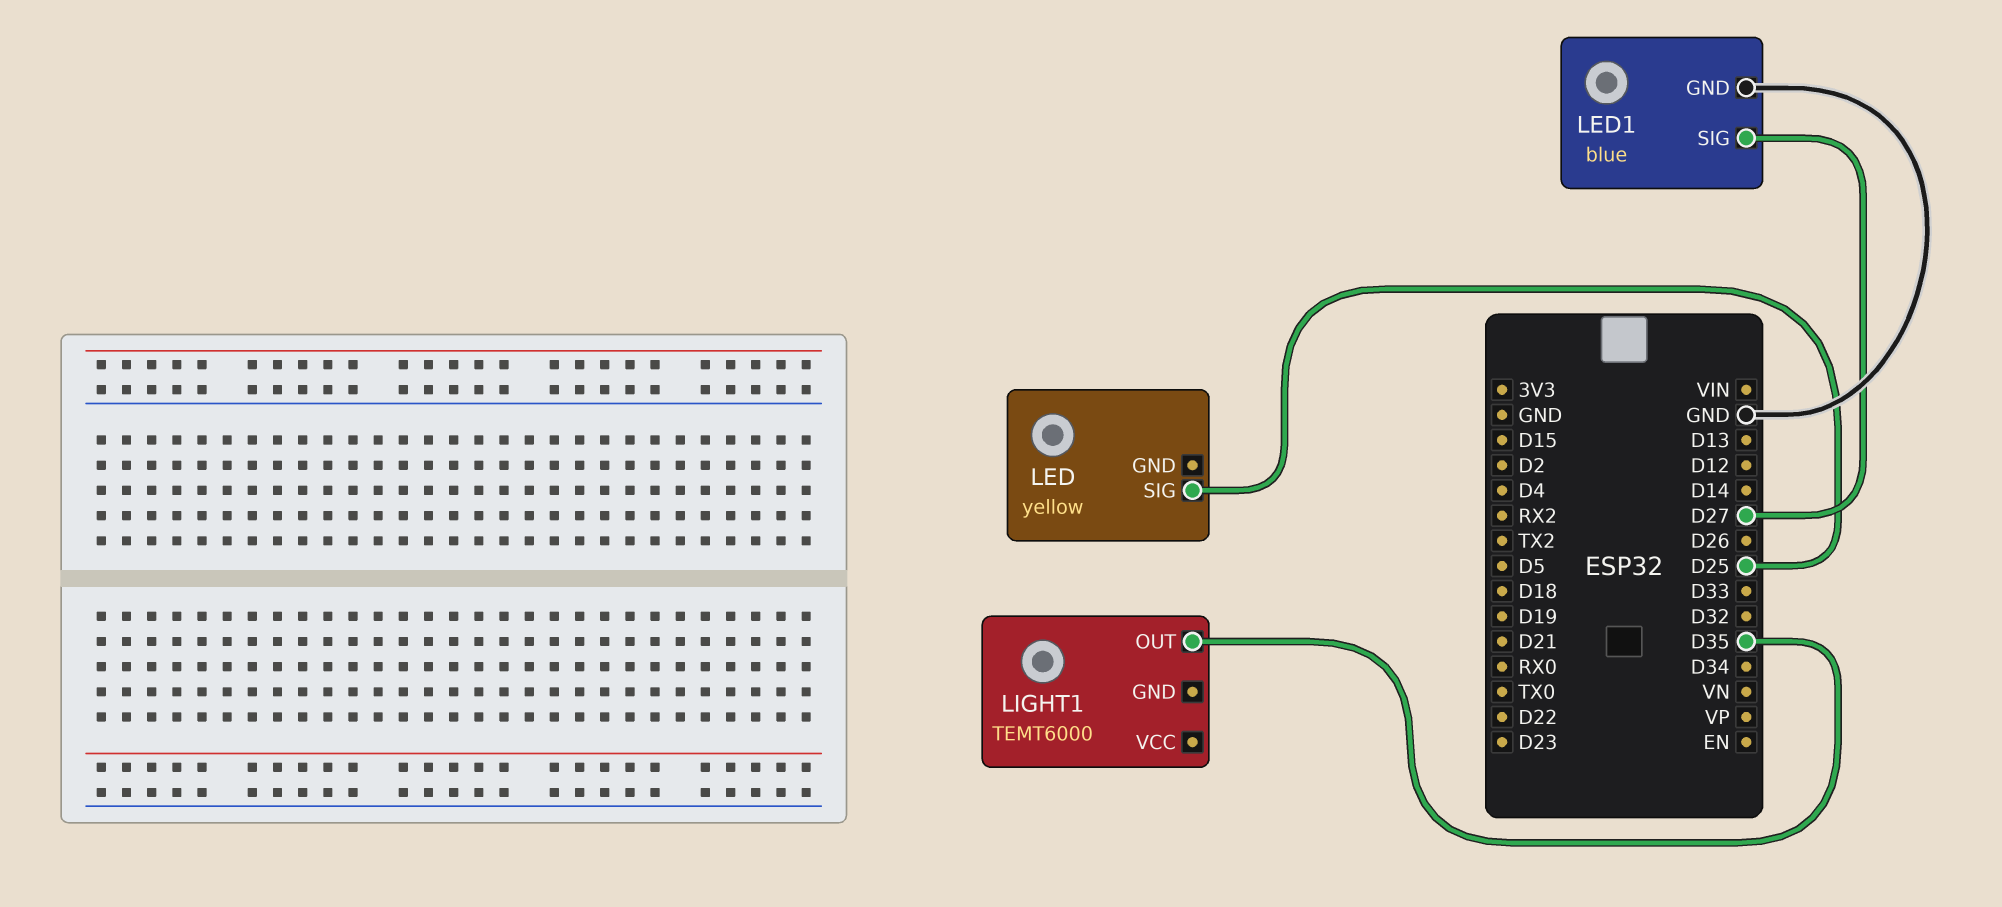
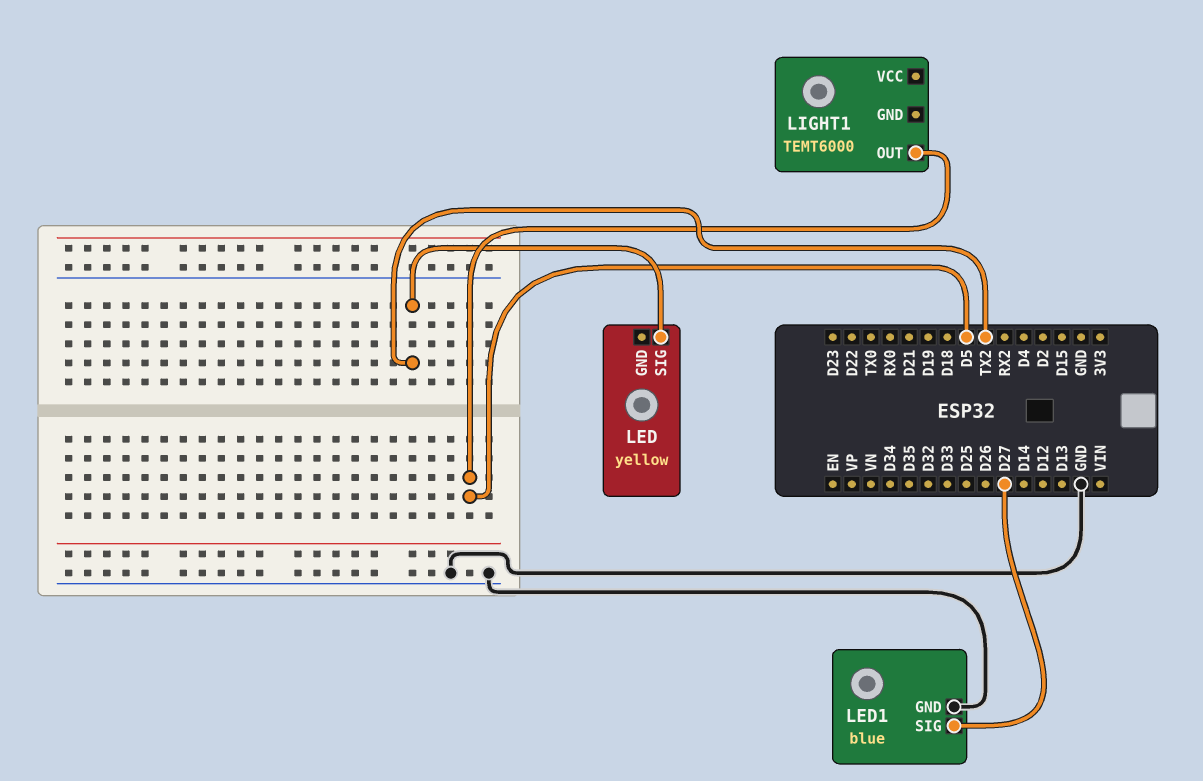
LED pin SIG: D25 -> TX2
LIGHT1 pin OUT: D35 -> D5

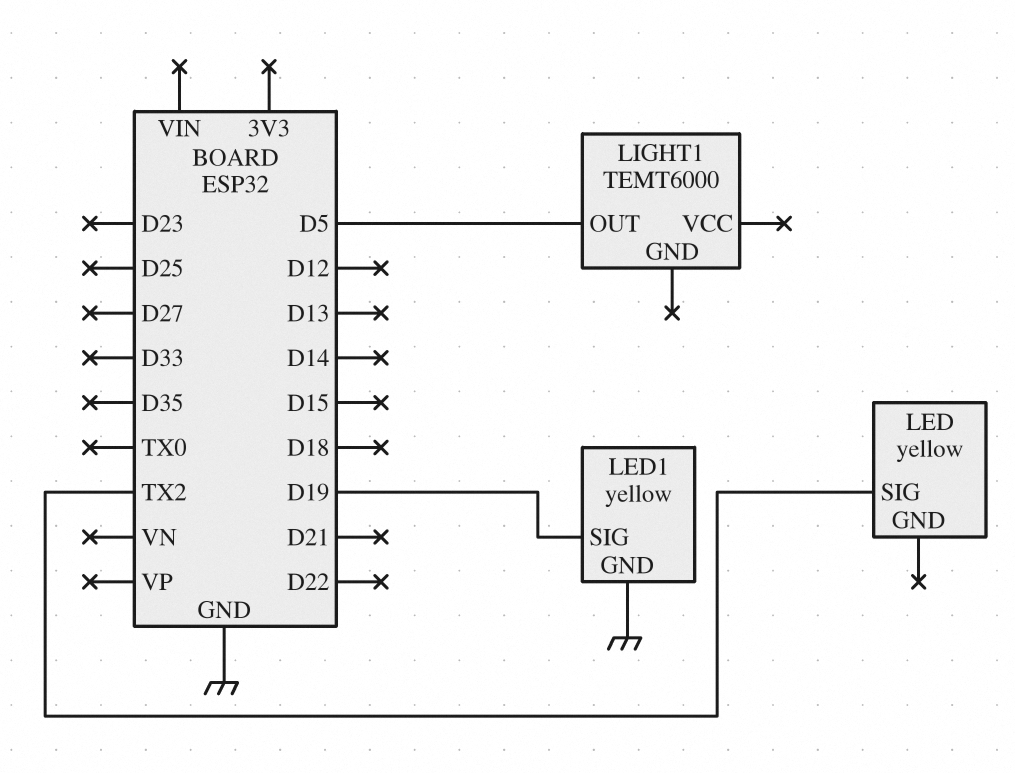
LED1: blue -> yellow
LED1 pin SIG: D27 -> D19

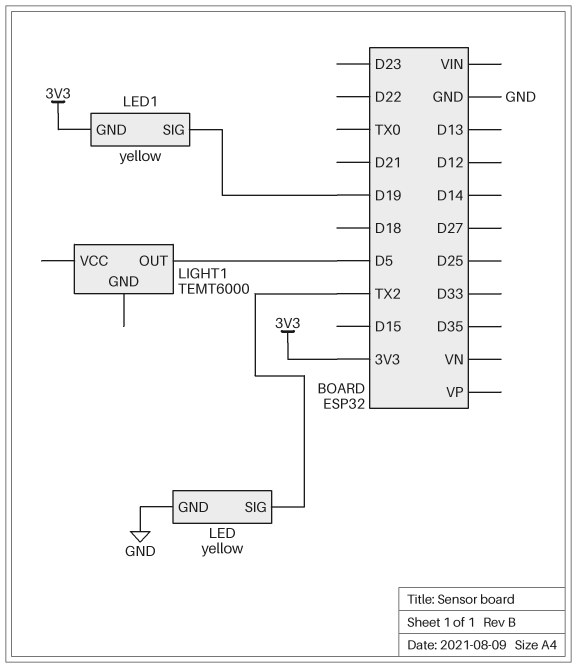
LED pin GND: none -> GND
LED1 pin GND: GND -> 3V3

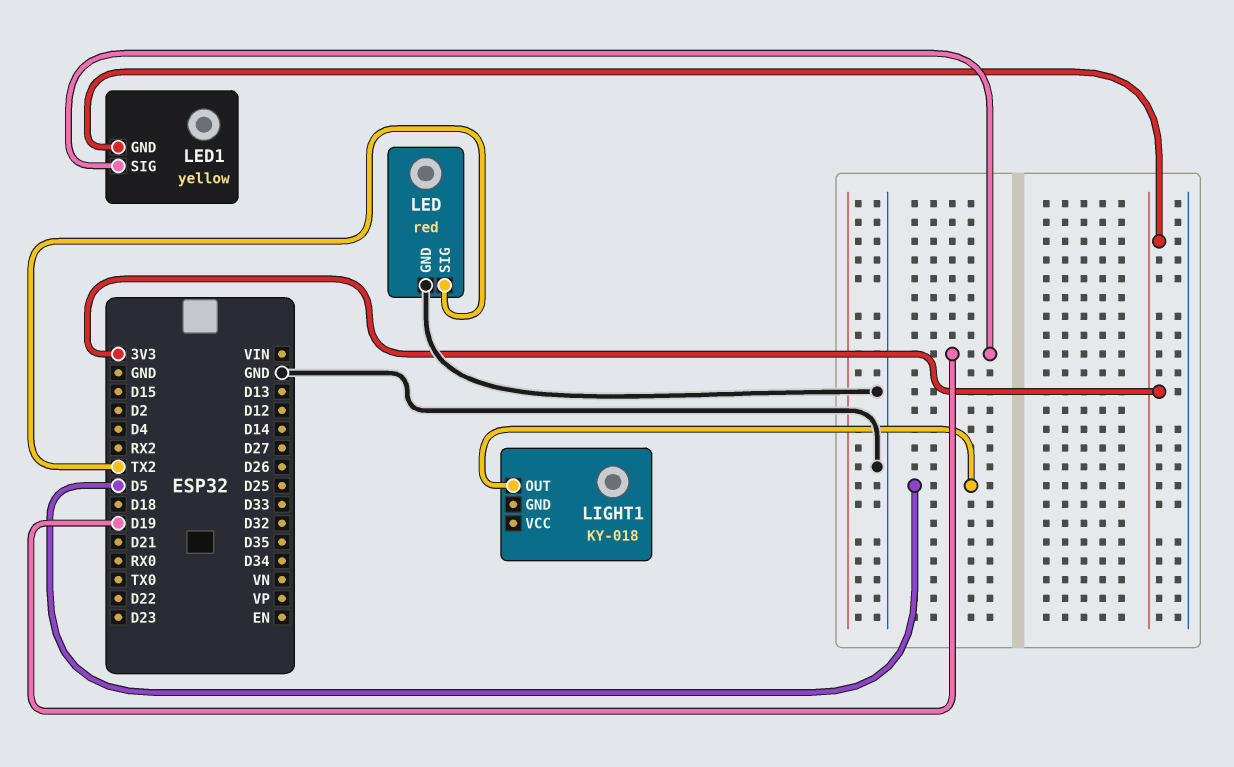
LED: yellow -> red
LIGHT1: TEMT6000 -> KY-018

